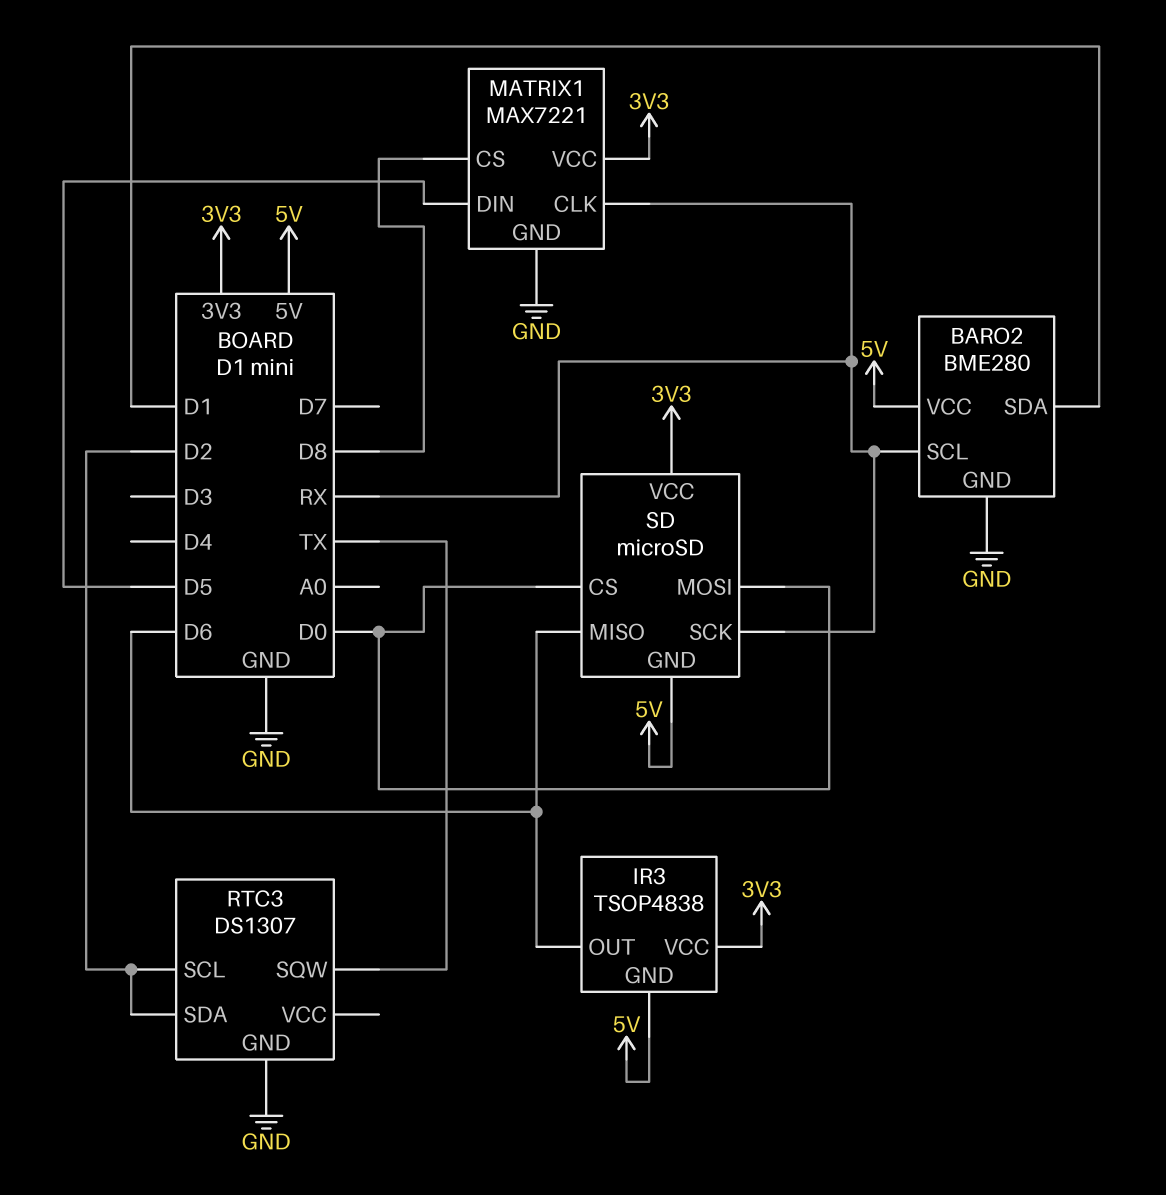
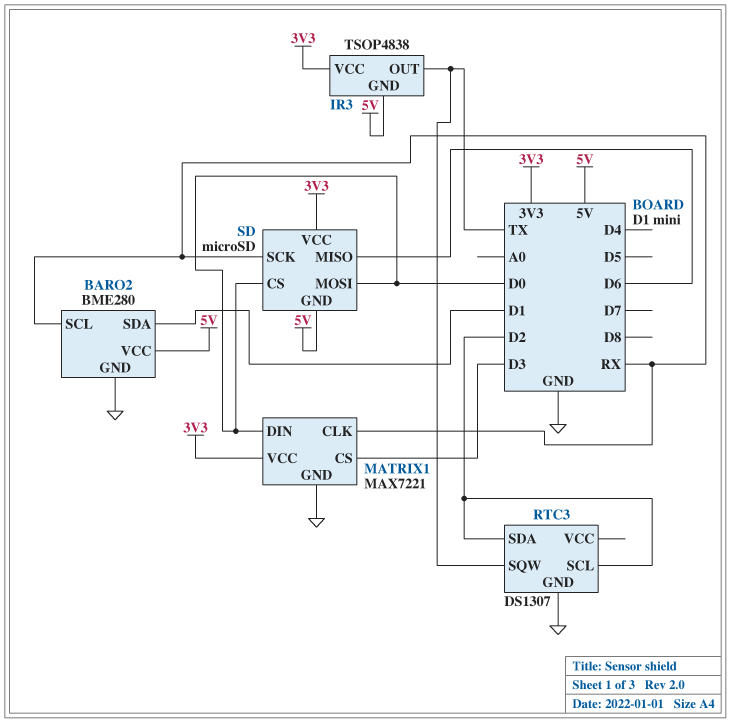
IR3 pin OUT: D6 -> TX
MATRIX1 pin CS: D8 -> D3
MATRIX1 pin DIN: D5 -> D0

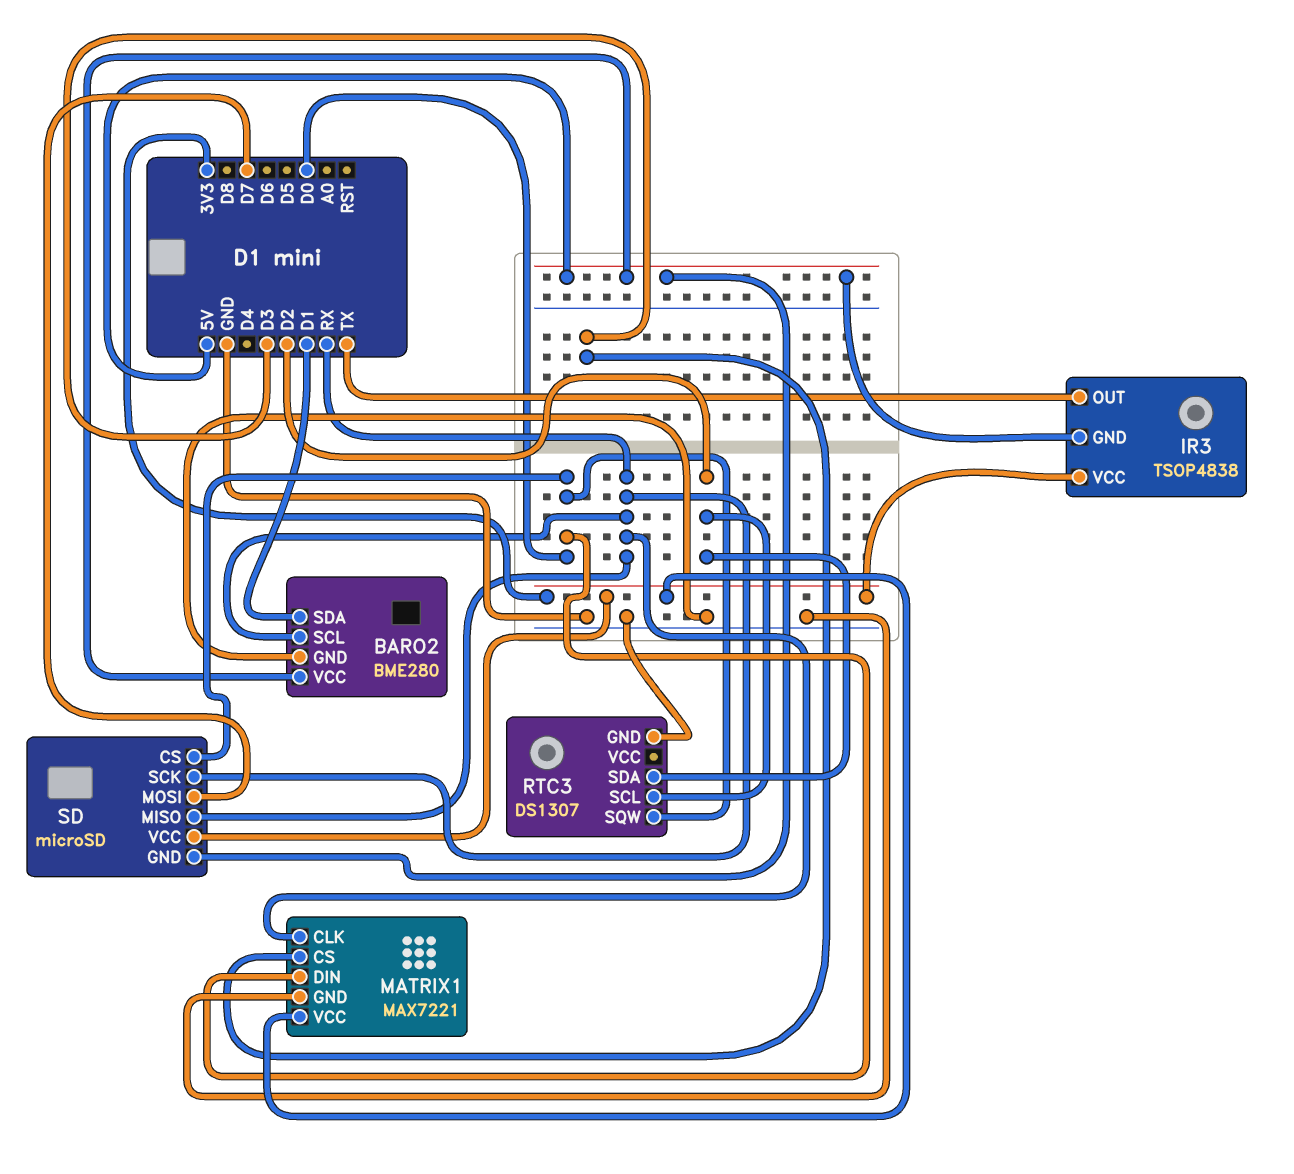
RTC3 pin SQW: TX -> D0
SD pin MISO: D6 -> RX
SD pin MOSI: D0 -> D7

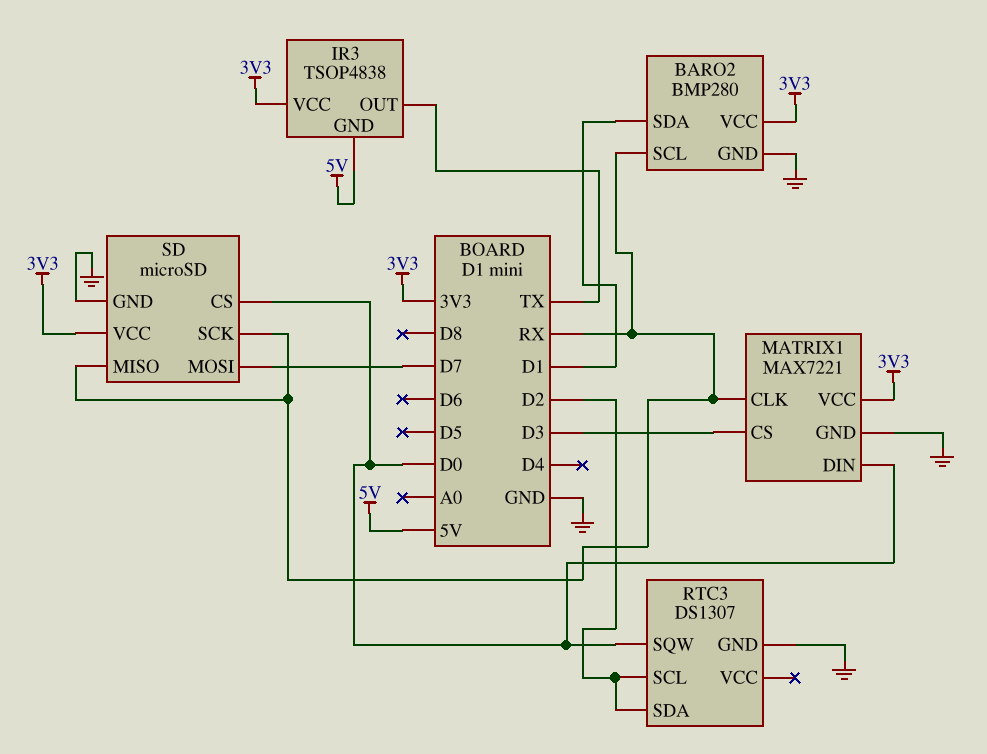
BARO2: BME280 -> BMP280
BARO2 pin VCC: 5V -> 3V3
SD pin GND: 5V -> GND

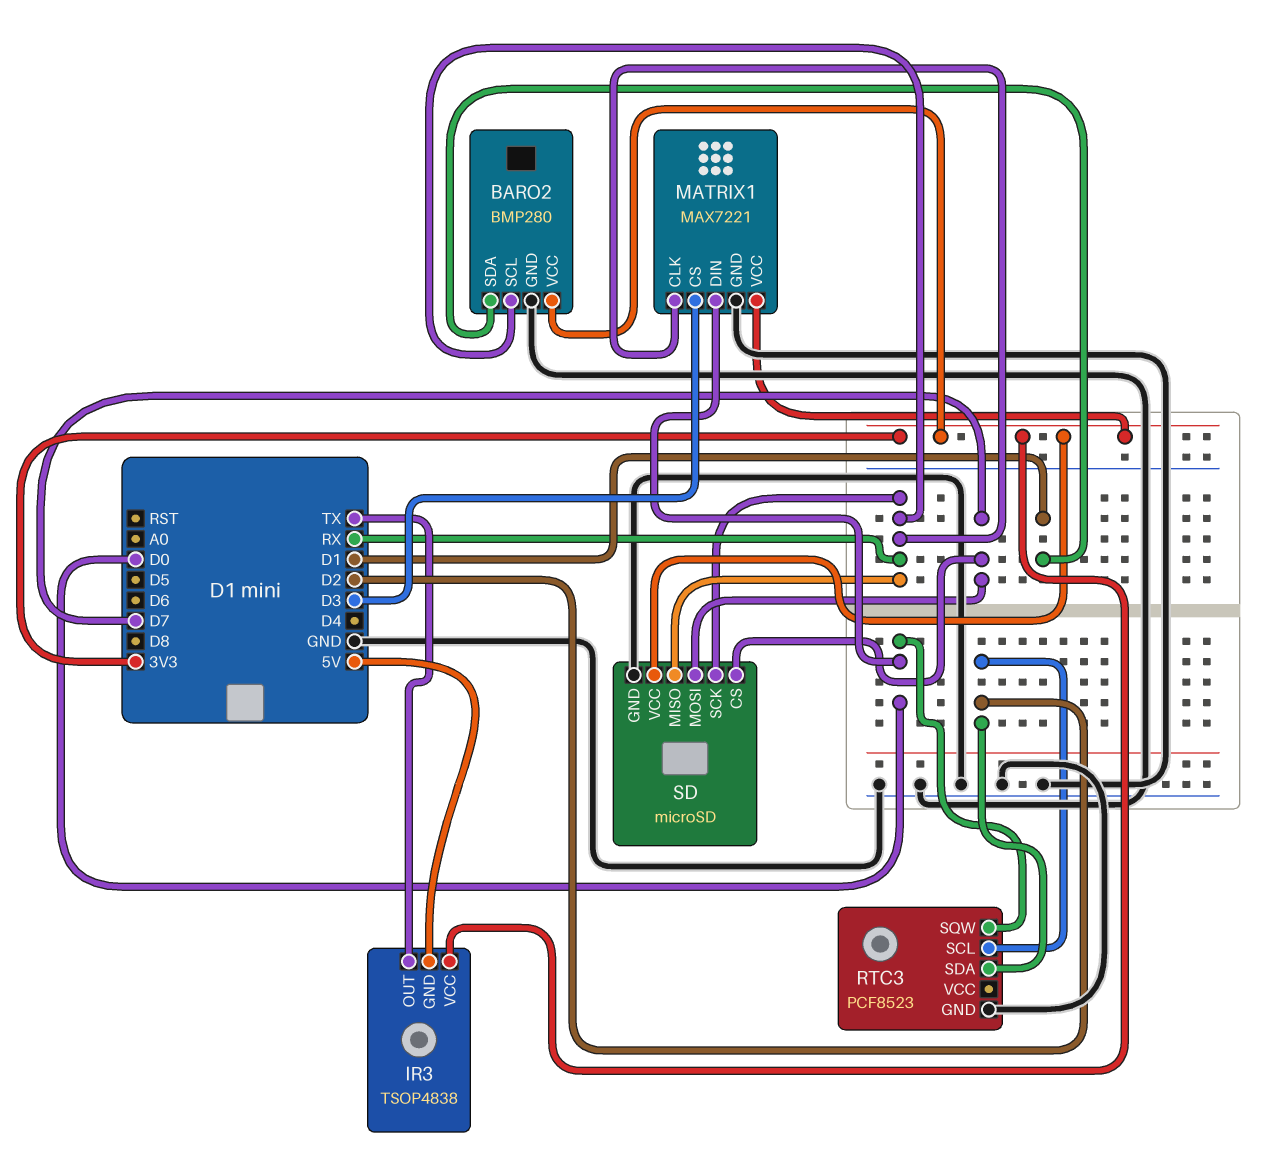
RTC3: DS1307 -> PCF8523
SD pin CS: D0 -> D7

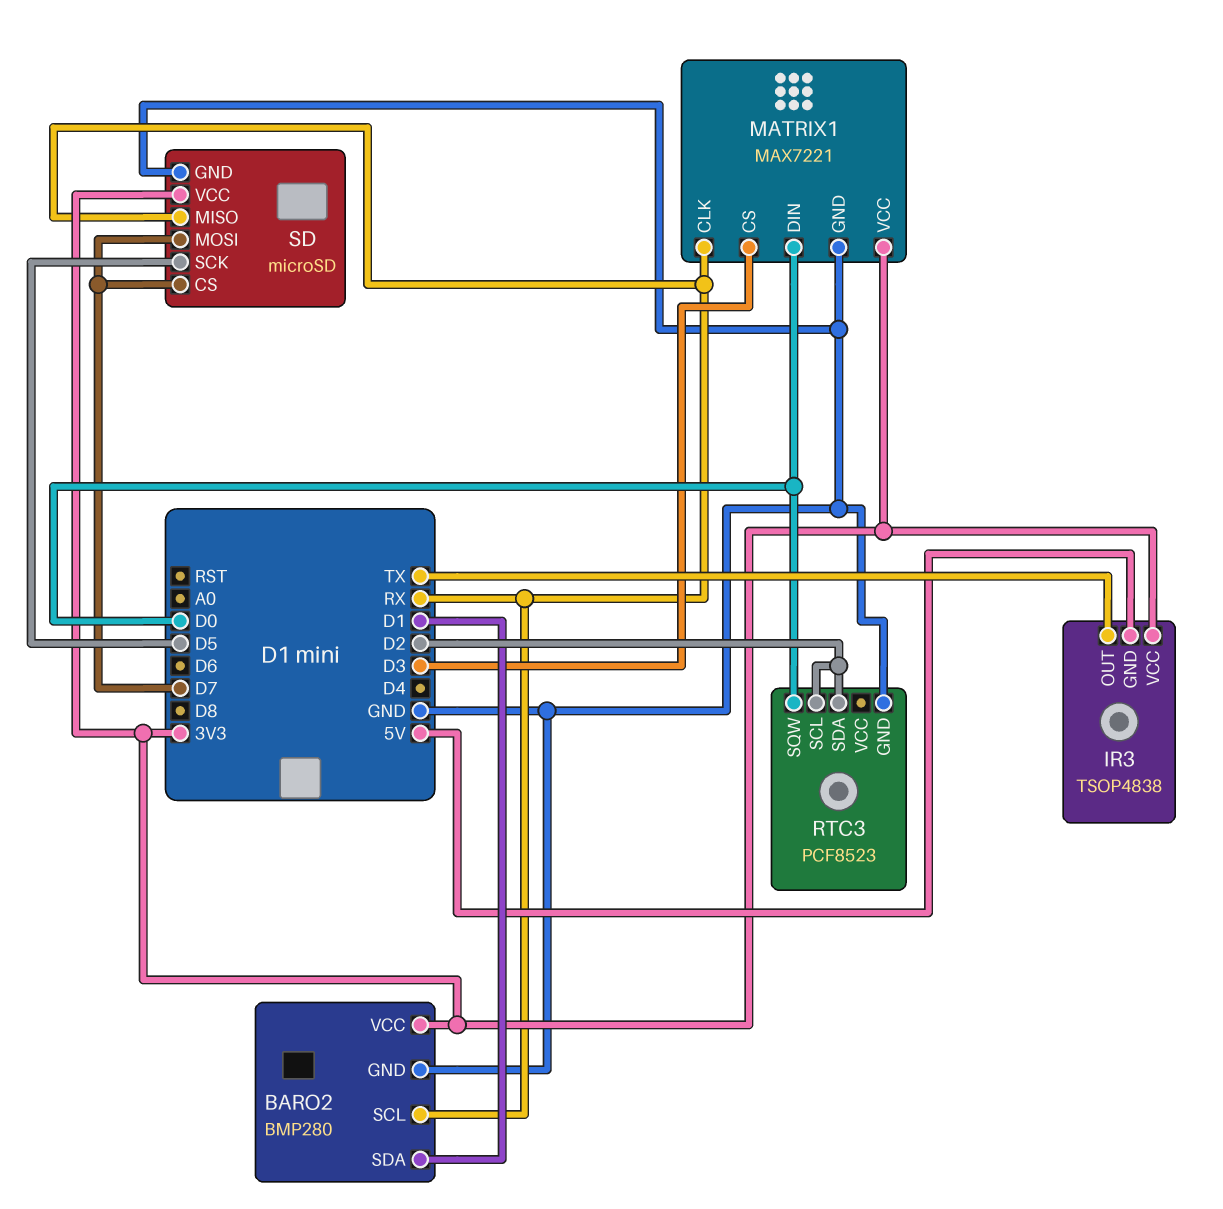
SD pin SCK: RX -> D5

